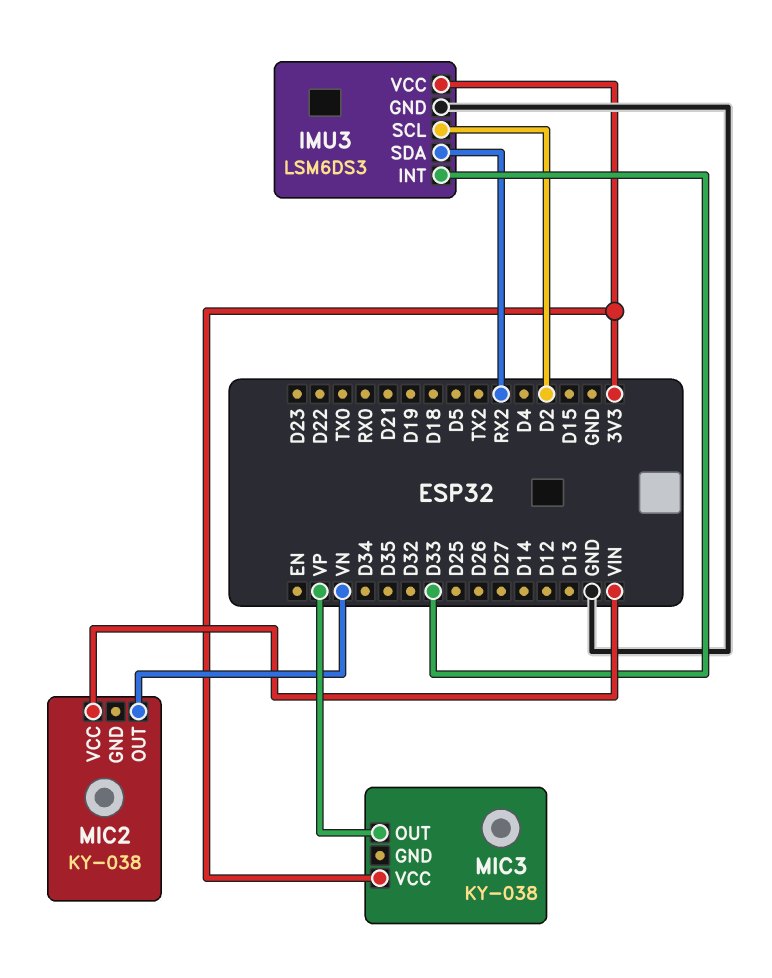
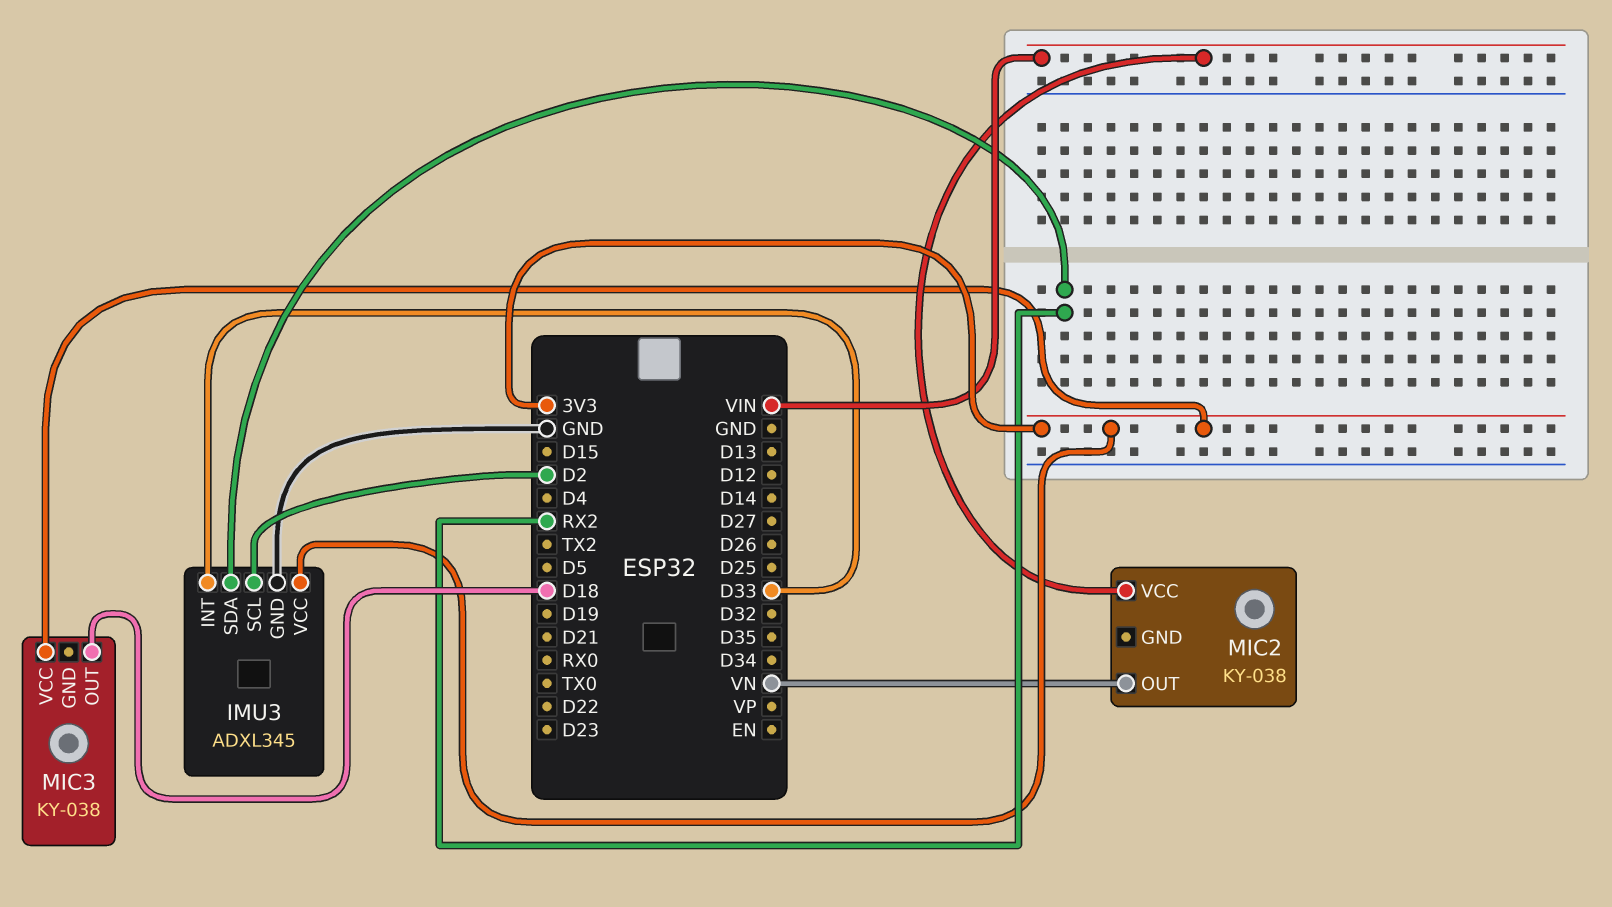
IMU3: LSM6DS3 -> ADXL345
MIC3 pin OUT: VP -> D18

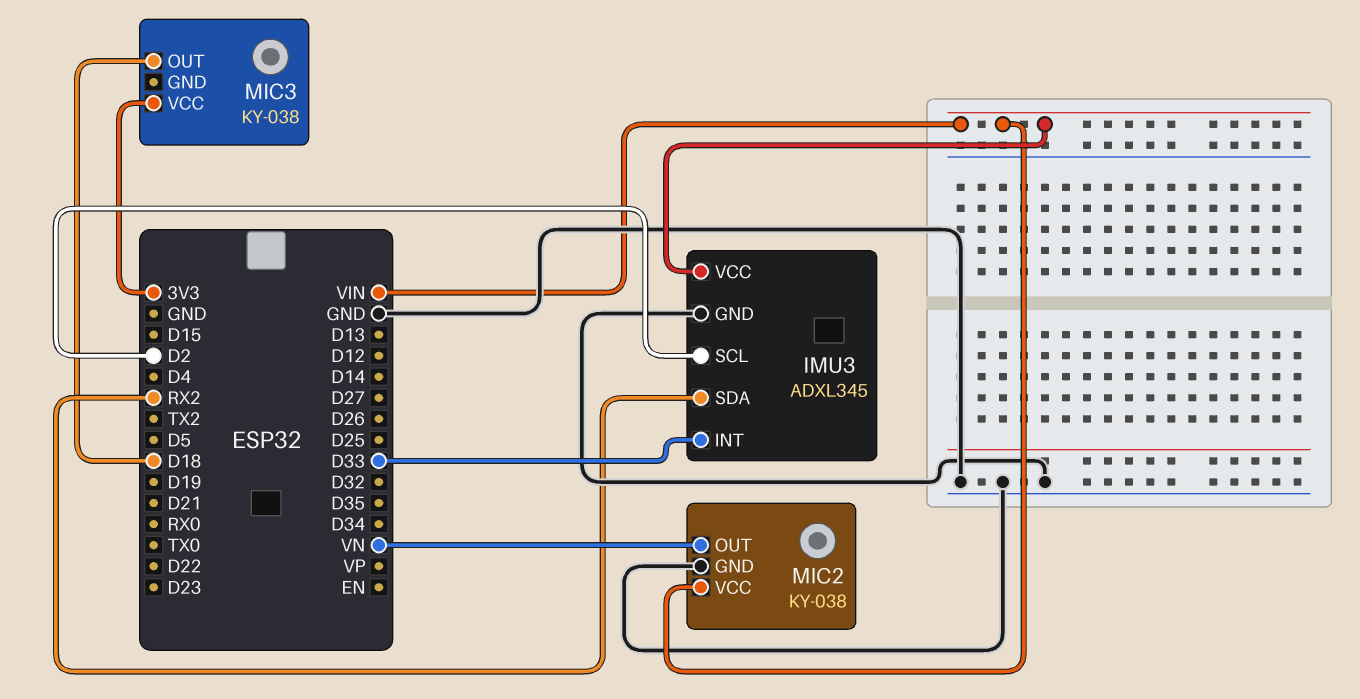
IMU3 pin VCC: 3V3 -> VIN
MIC2 pin GND: none -> GND

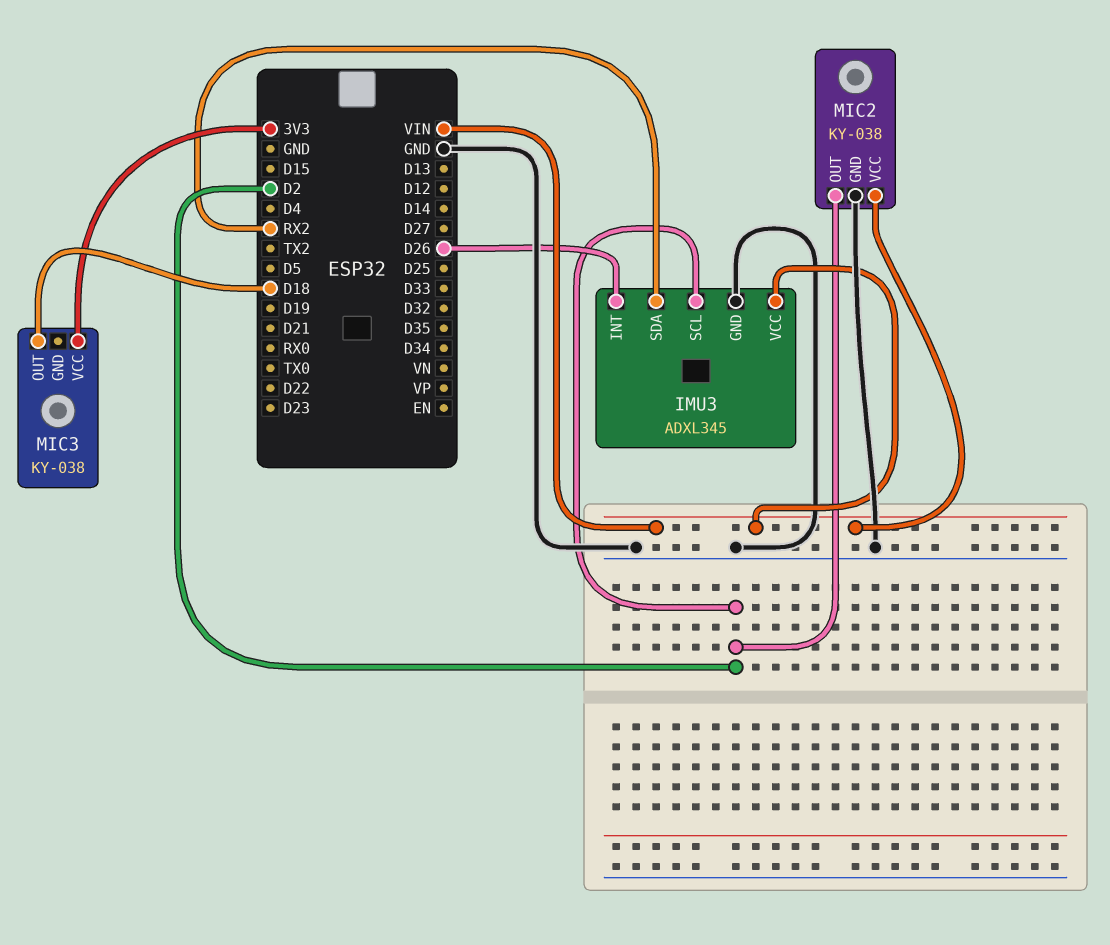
IMU3 pin INT: D33 -> D26
MIC2 pin OUT: VN -> D2

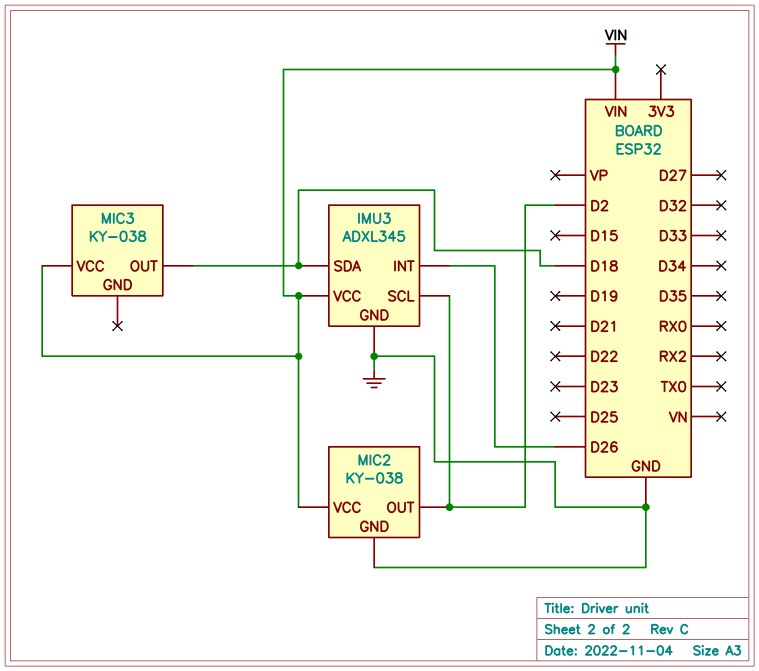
IMU3 pin SDA: RX2 -> D18
MIC3 pin VCC: 3V3 -> VIN

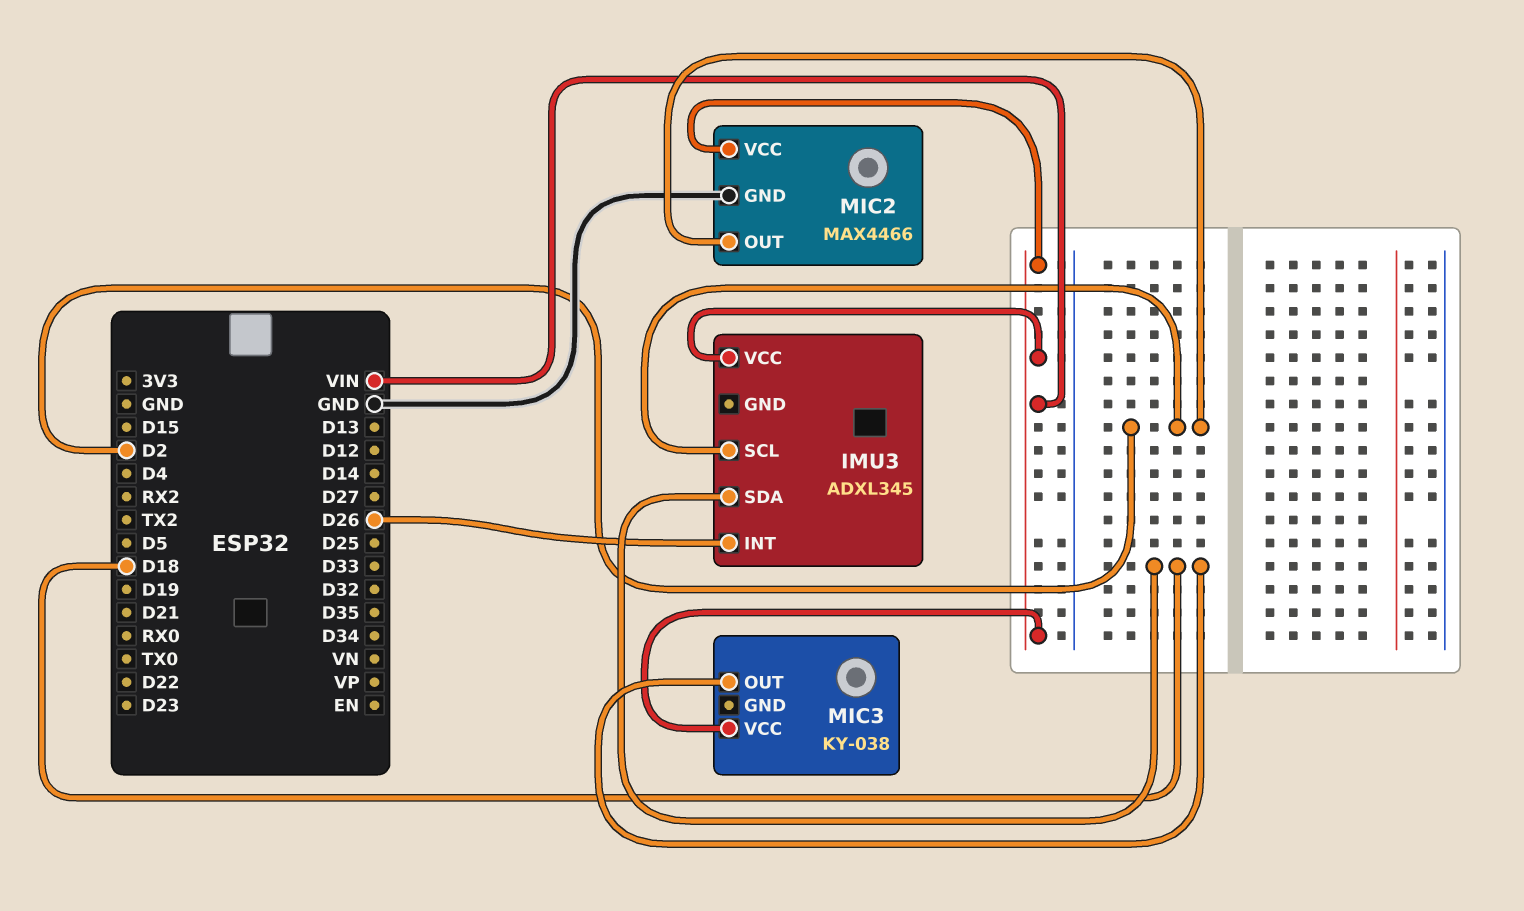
IMU3 pin GND: GND -> none
MIC2: KY-038 -> MAX4466

